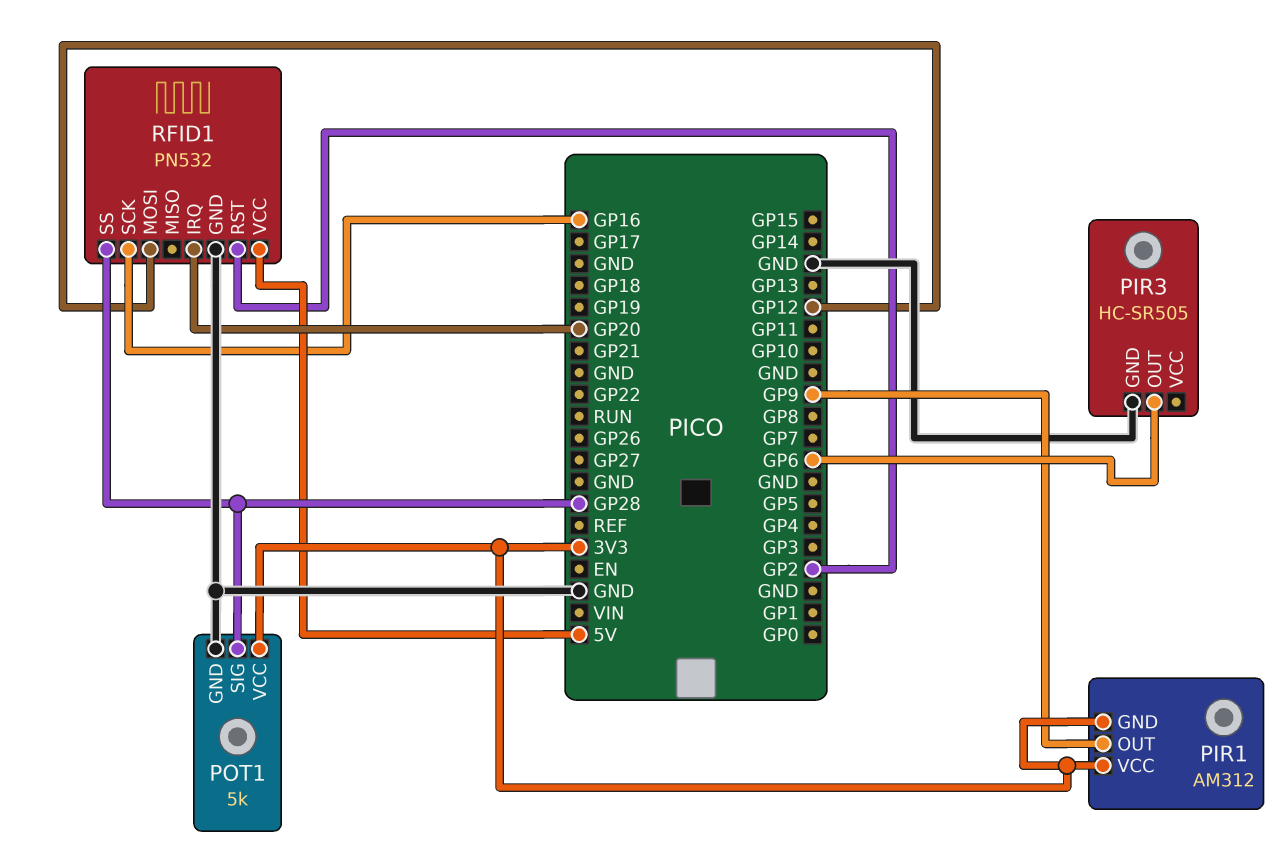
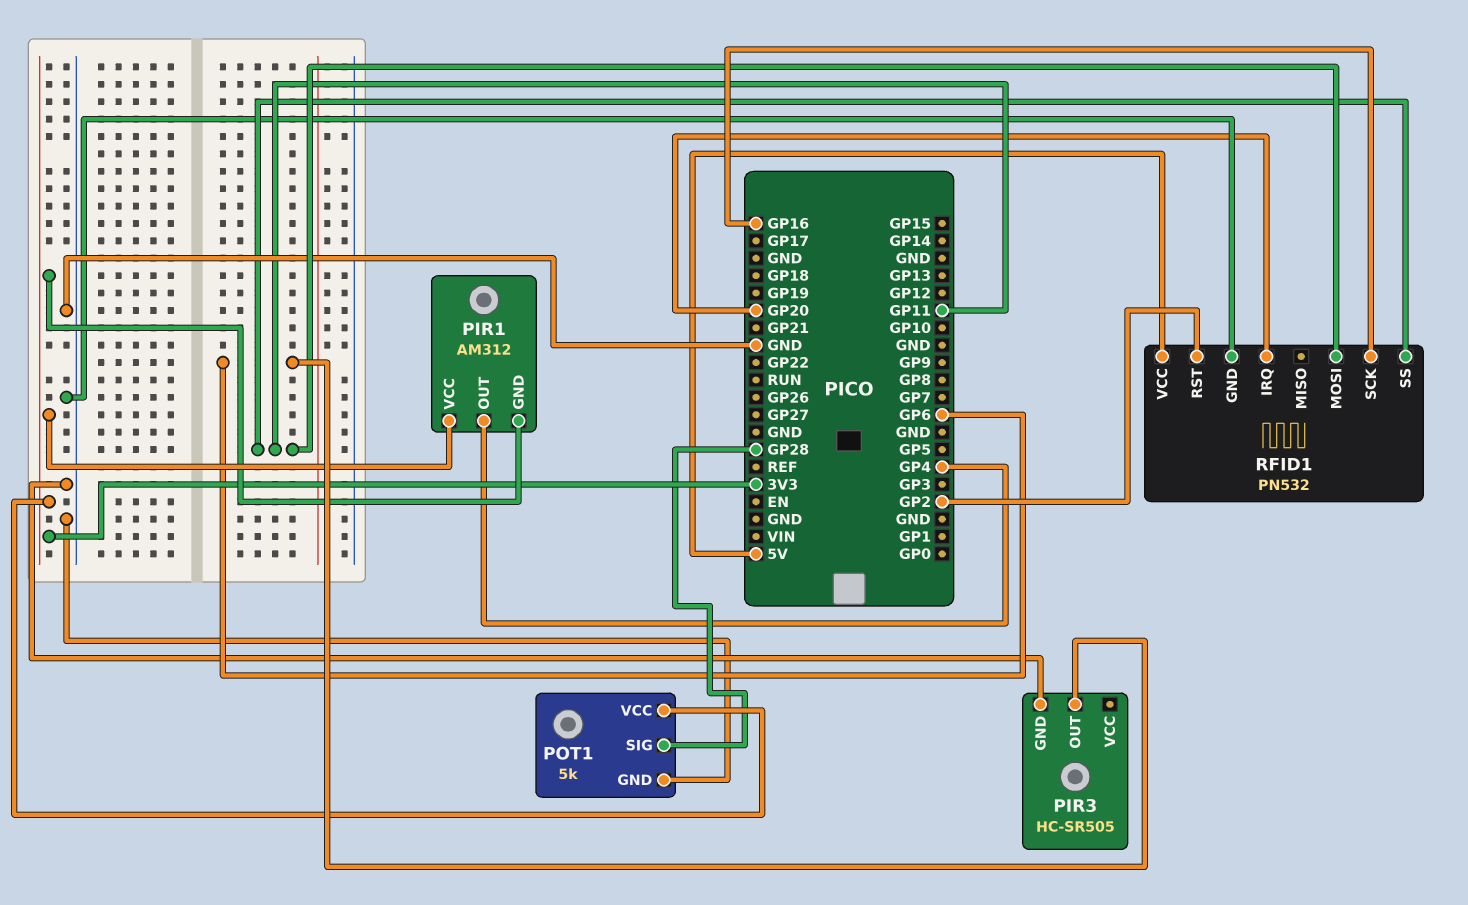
PIR1 pin OUT: GP9 -> GP4
RFID1 pin MOSI: GP12 -> GP11
RFID1 pin SS: GP28 -> GP11

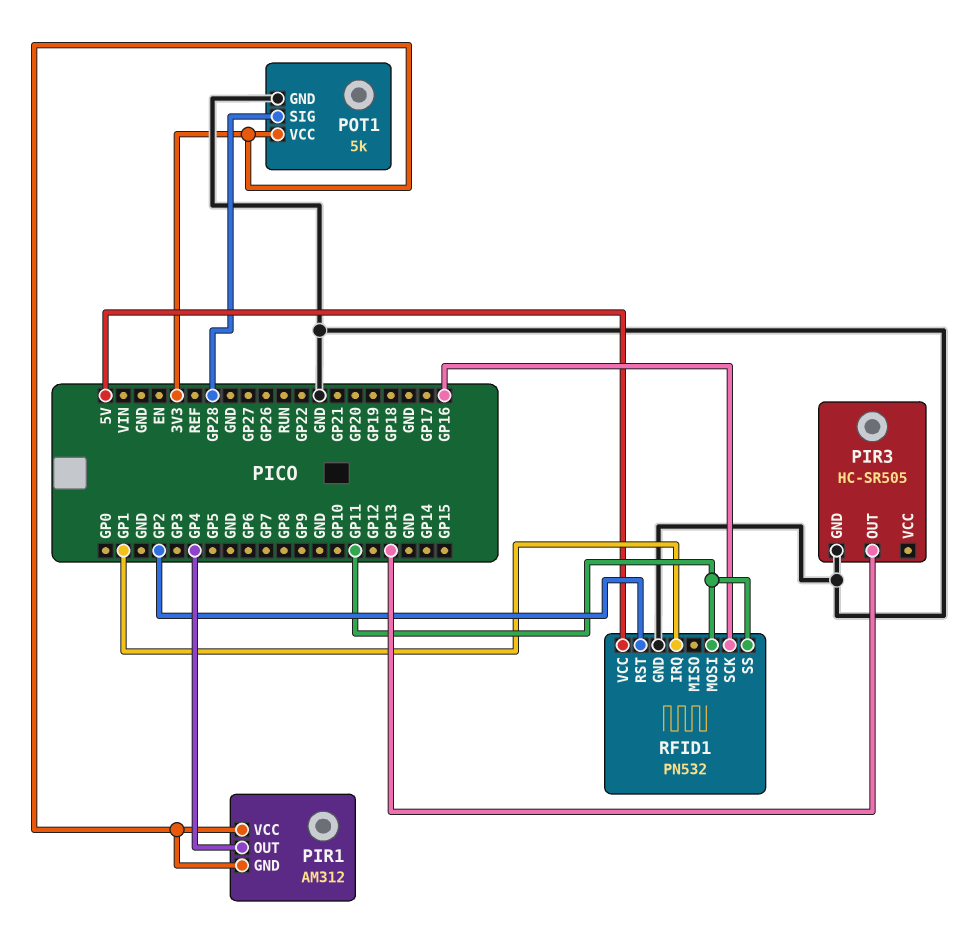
PIR3 pin OUT: GP6 -> GP13
RFID1 pin IRQ: GP20 -> GP1

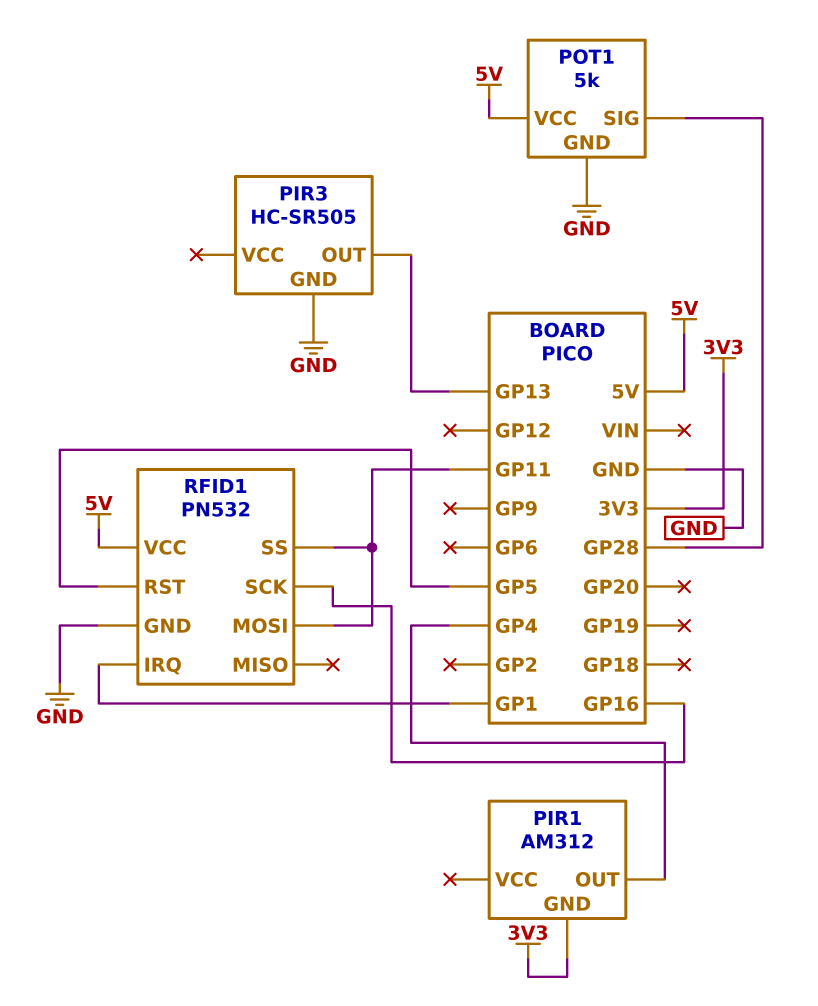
PIR1 pin VCC: 3V3 -> none
POT1 pin VCC: 3V3 -> 5V
RFID1 pin RST: GP2 -> GP5

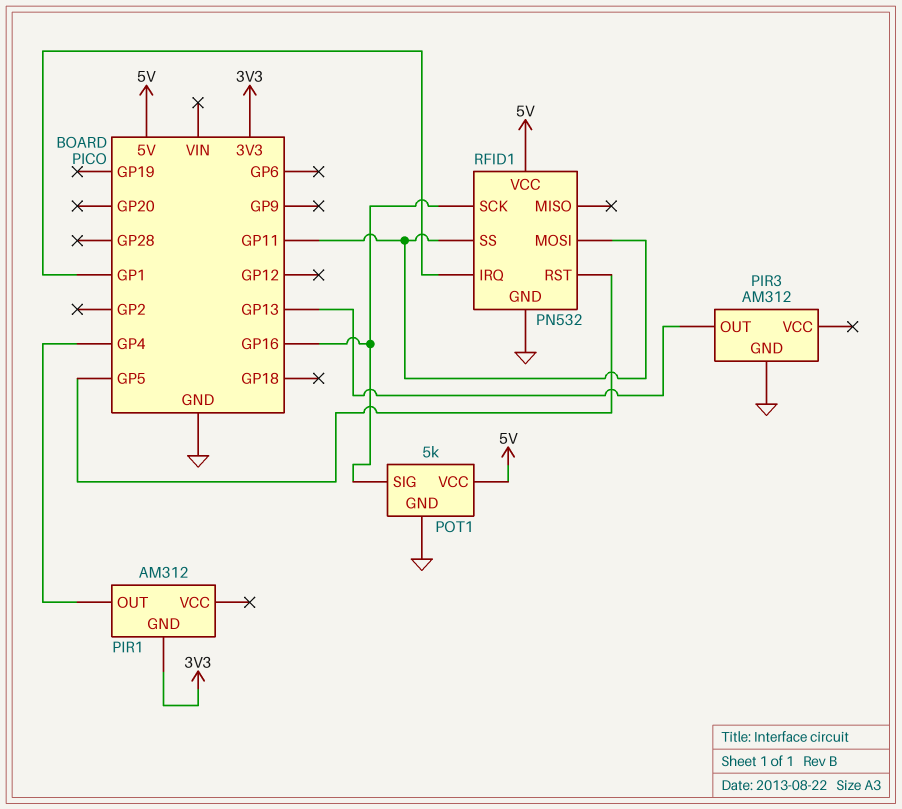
PIR3: HC-SR505 -> AM312
POT1 pin SIG: GP28 -> GP16

